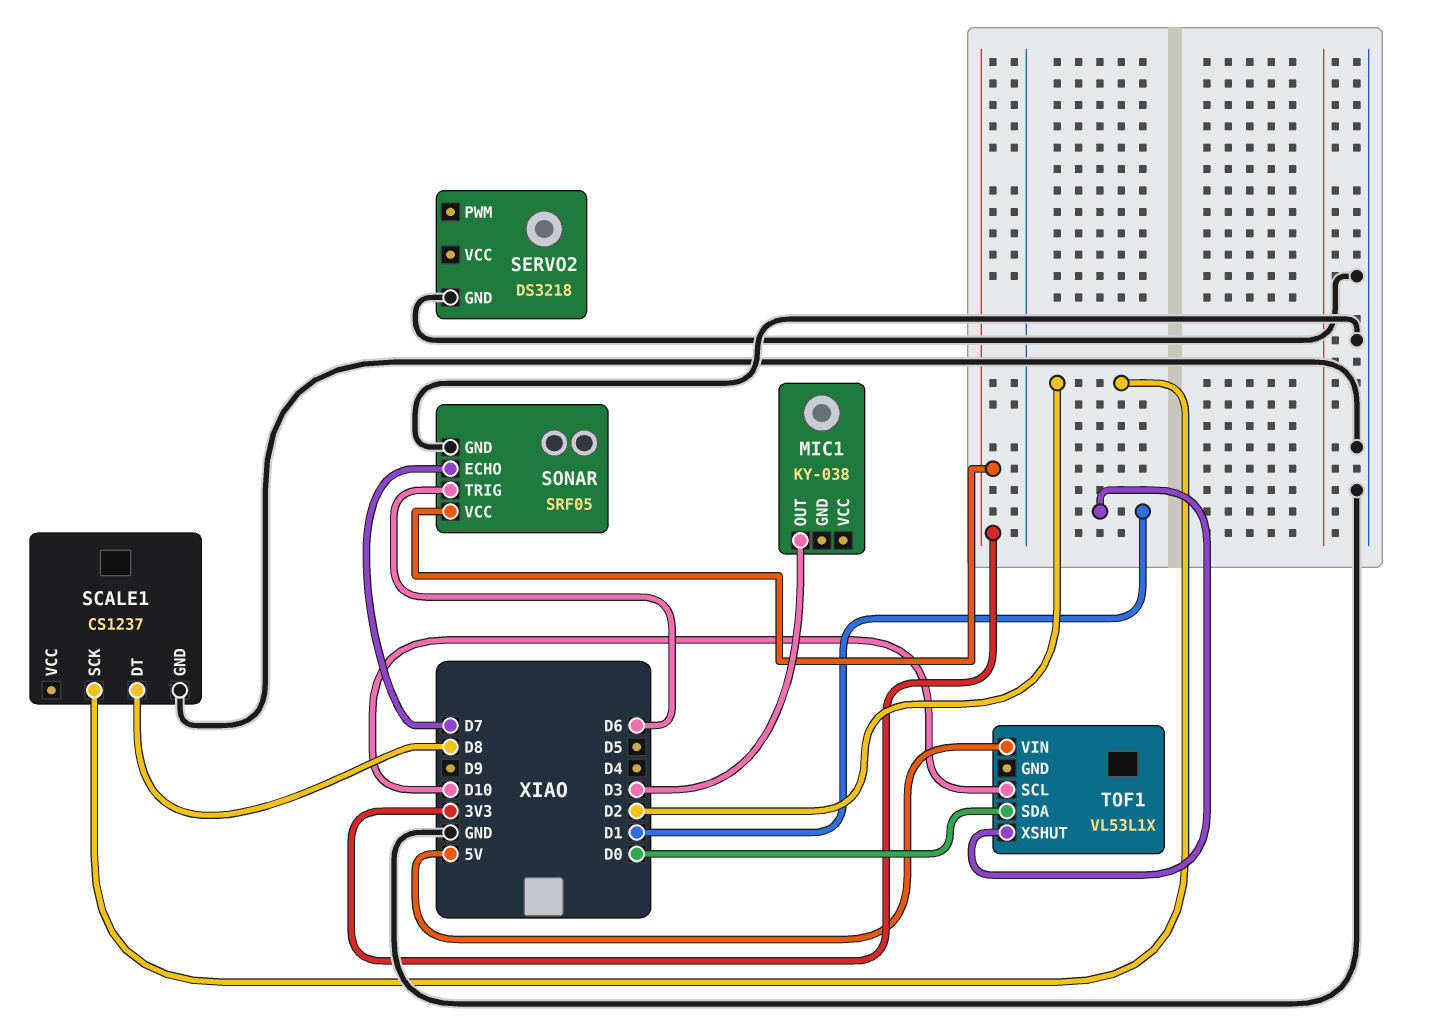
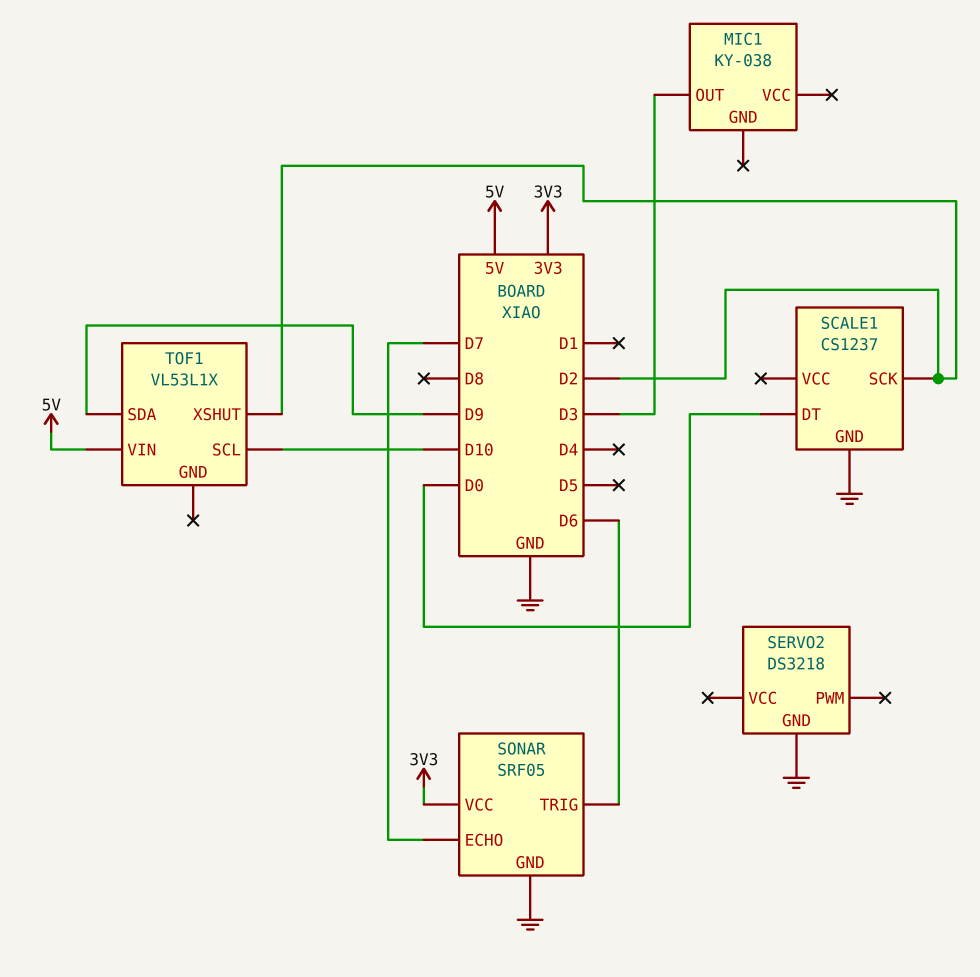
SCALE1 pin DT: D8 -> D0
TOF1 pin SDA: D0 -> D9
TOF1 pin XSHUT: D1 -> D2

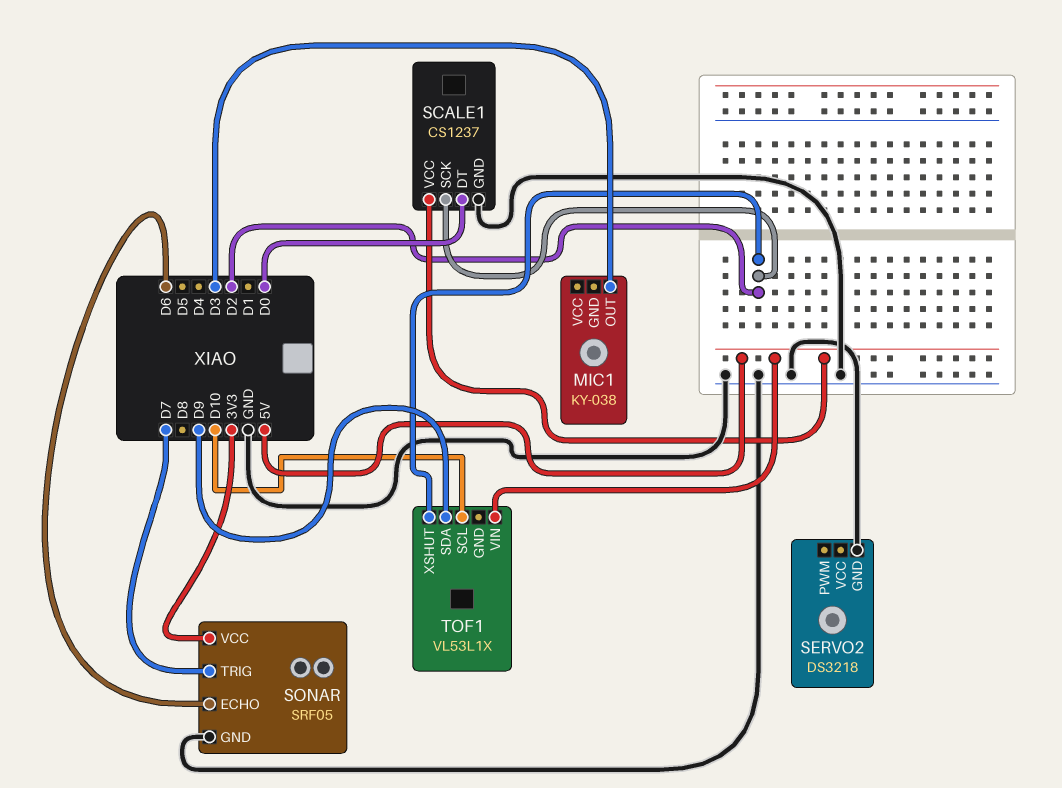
SCALE1 pin VCC: none -> 5V
SONAR pin ECHO: D7 -> D6
SONAR pin TRIG: D6 -> D7

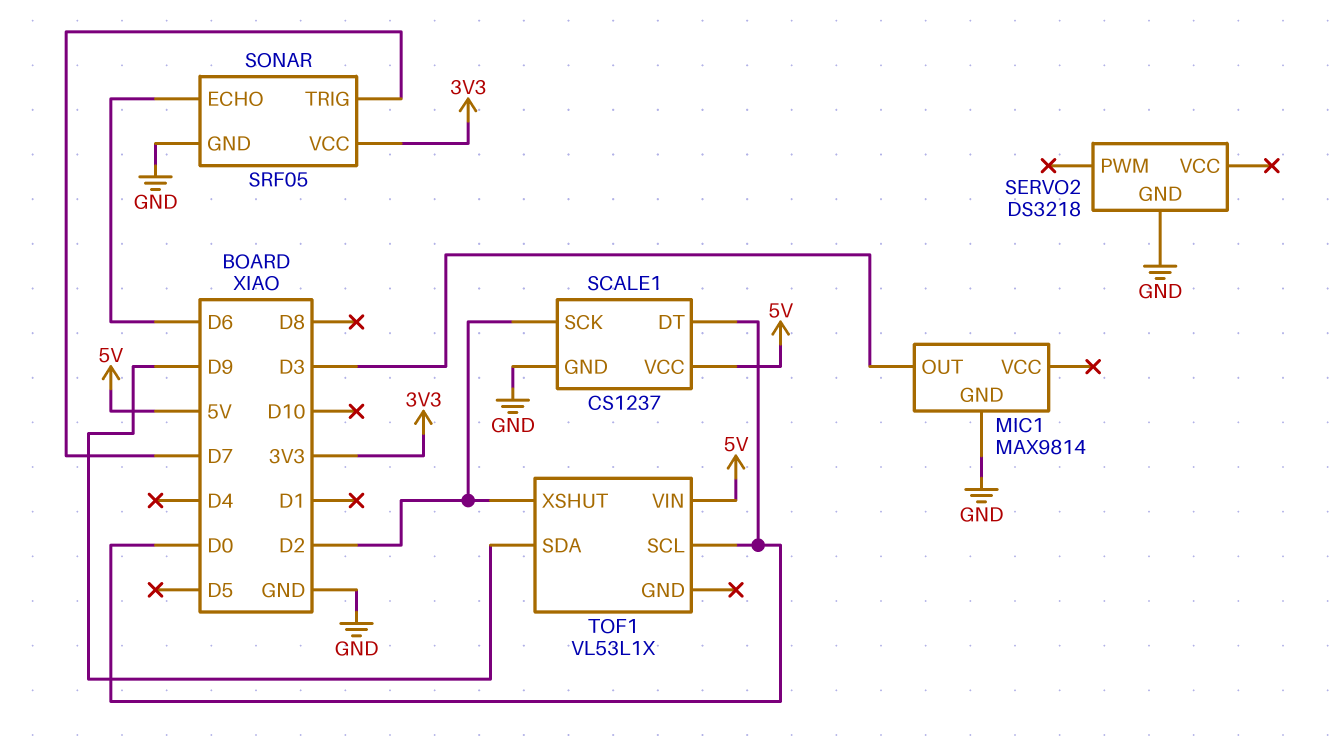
MIC1: KY-038 -> MAX9814
MIC1 pin GND: none -> GND
TOF1 pin SCL: D10 -> D0

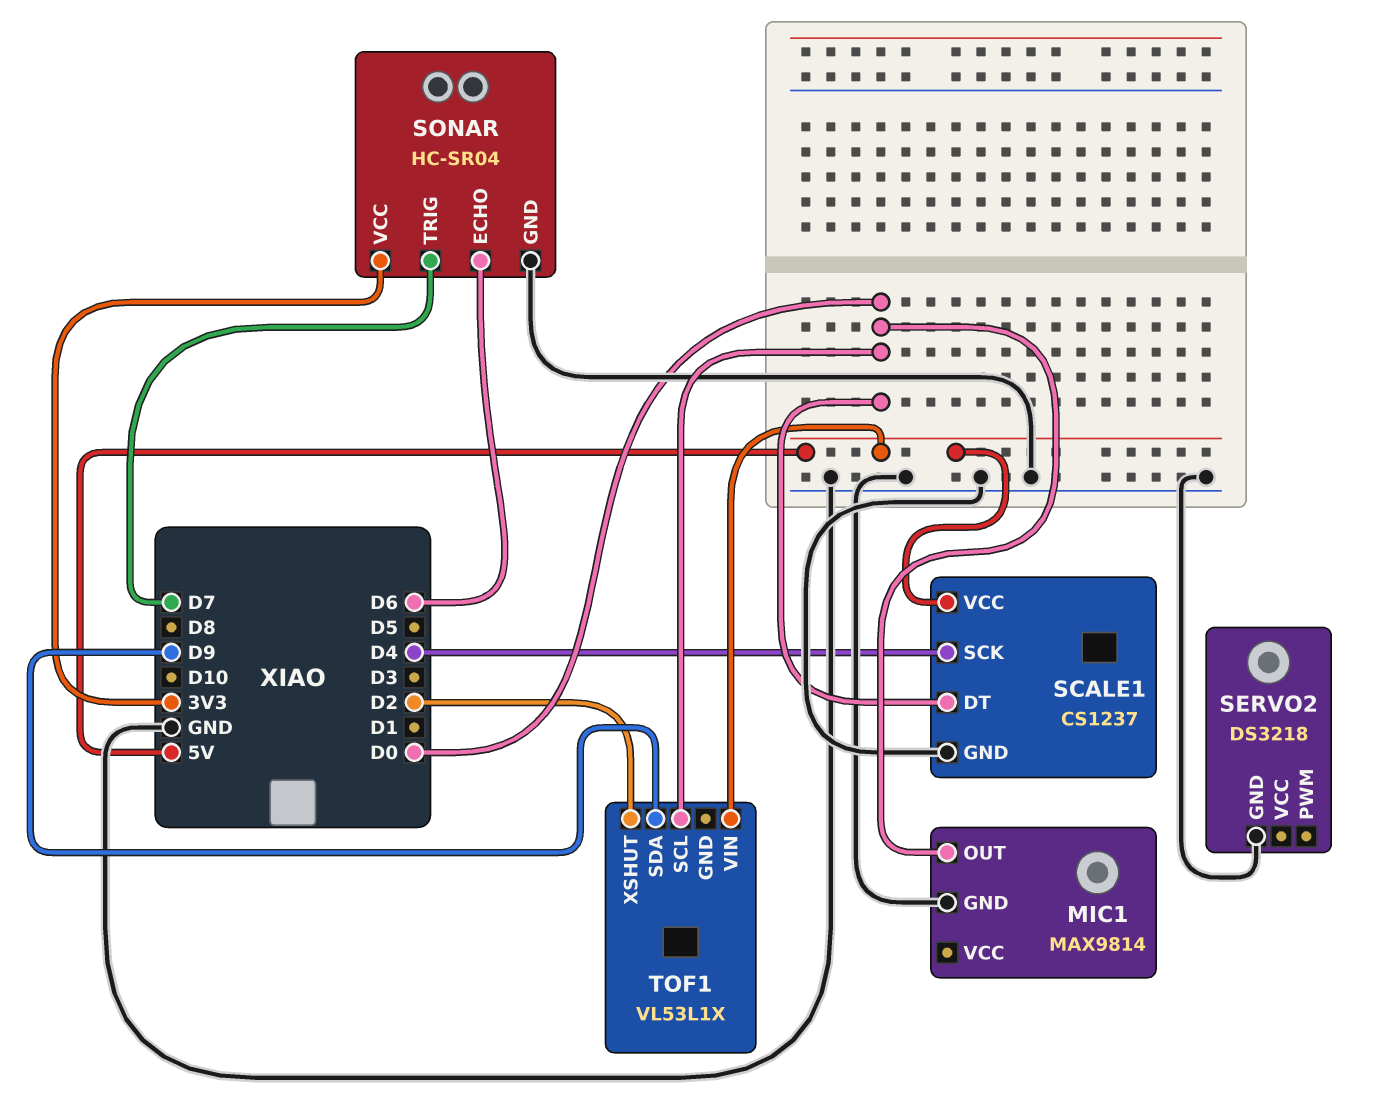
MIC1 pin OUT: D3 -> D0
SCALE1 pin SCK: D2 -> D4
SONAR: SRF05 -> HC-SR04

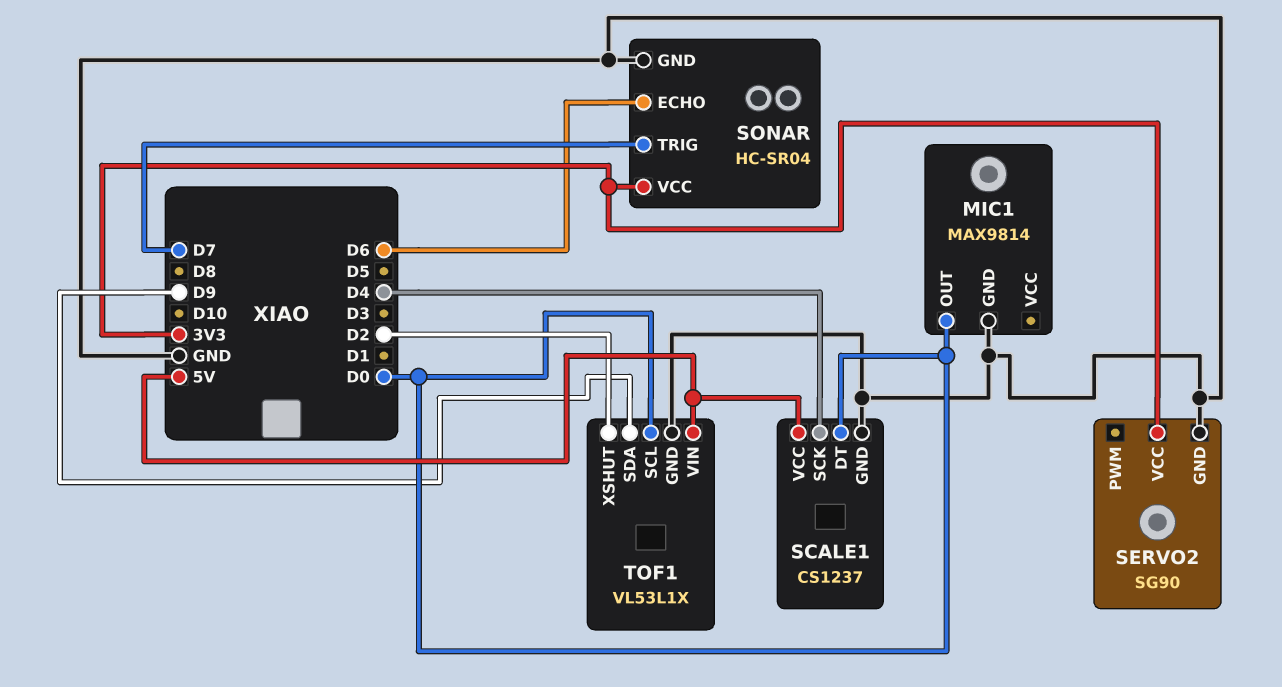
SERVO2: DS3218 -> SG90
SERVO2 pin VCC: none -> 3V3
TOF1 pin GND: none -> GND

